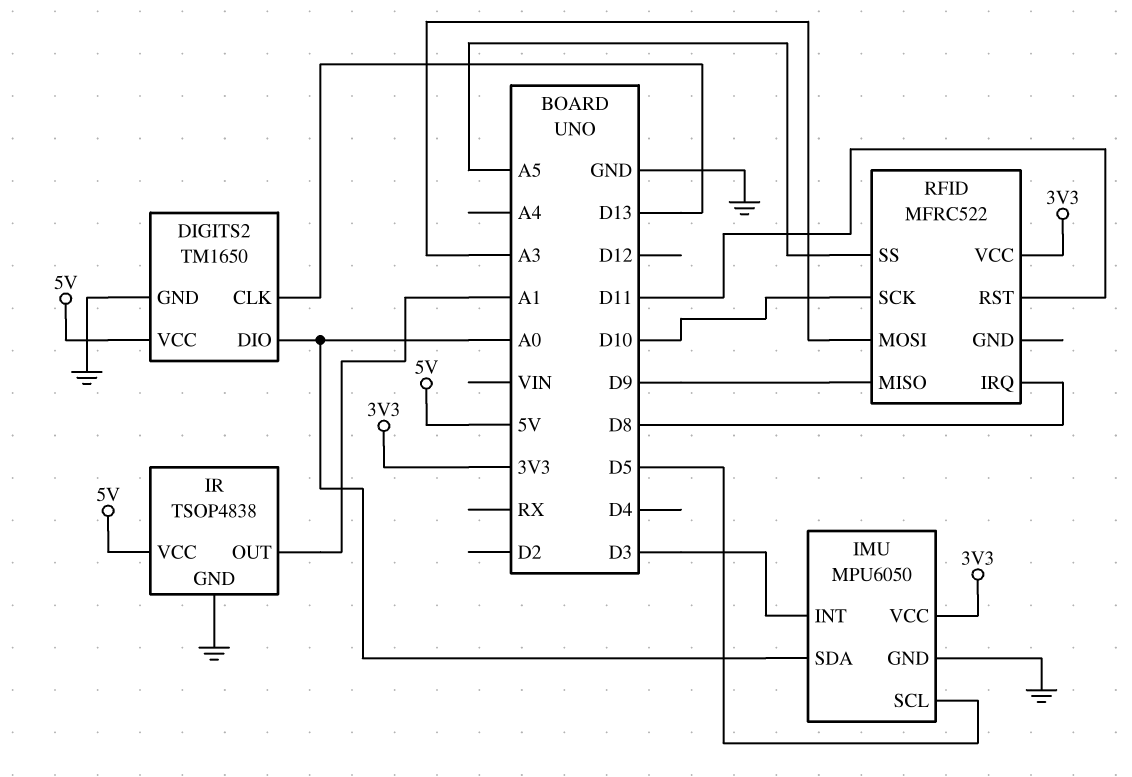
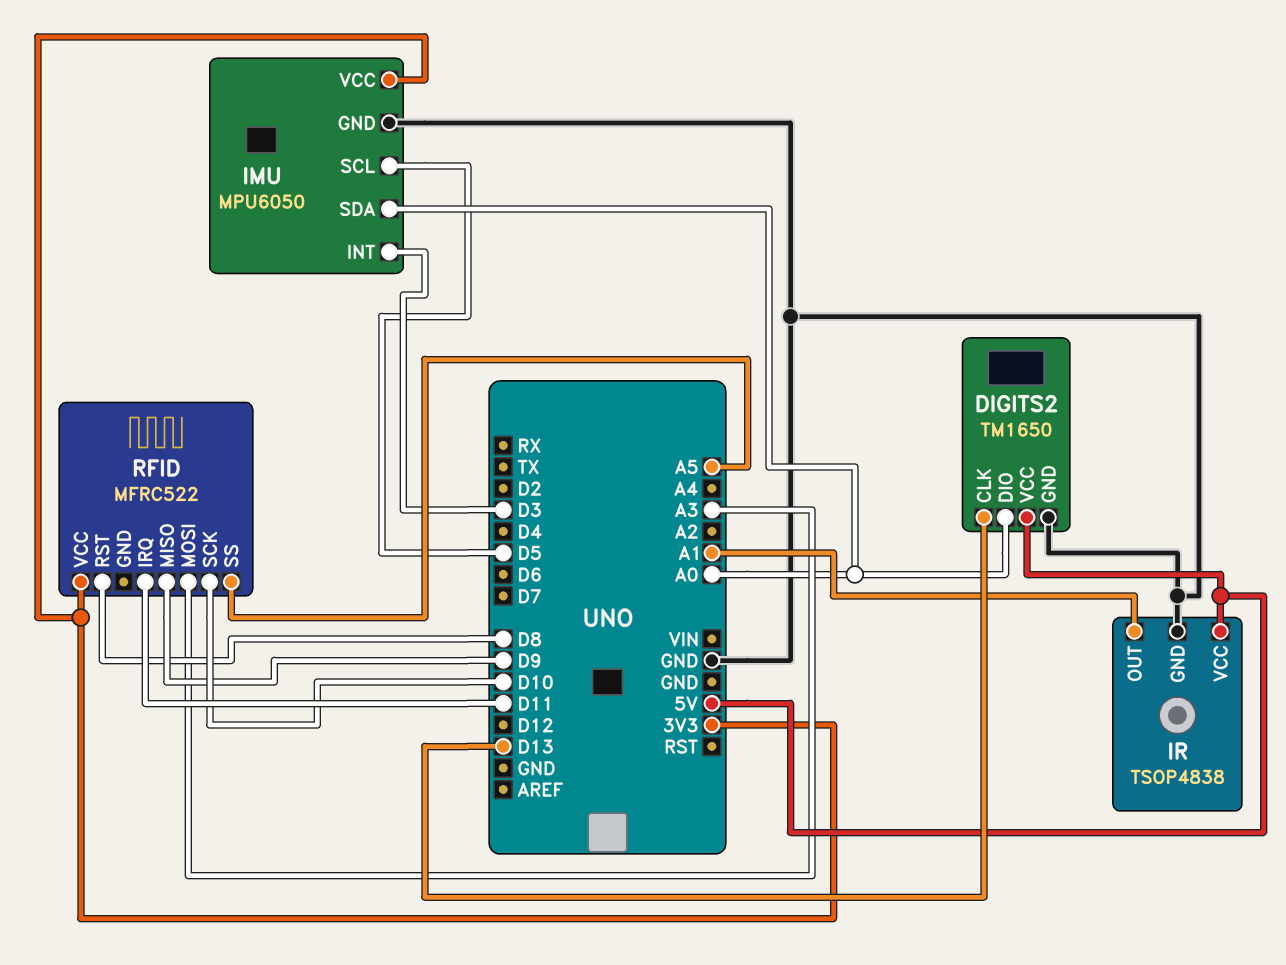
RFID pin IRQ: D8 -> D11
RFID pin RST: D11 -> D8

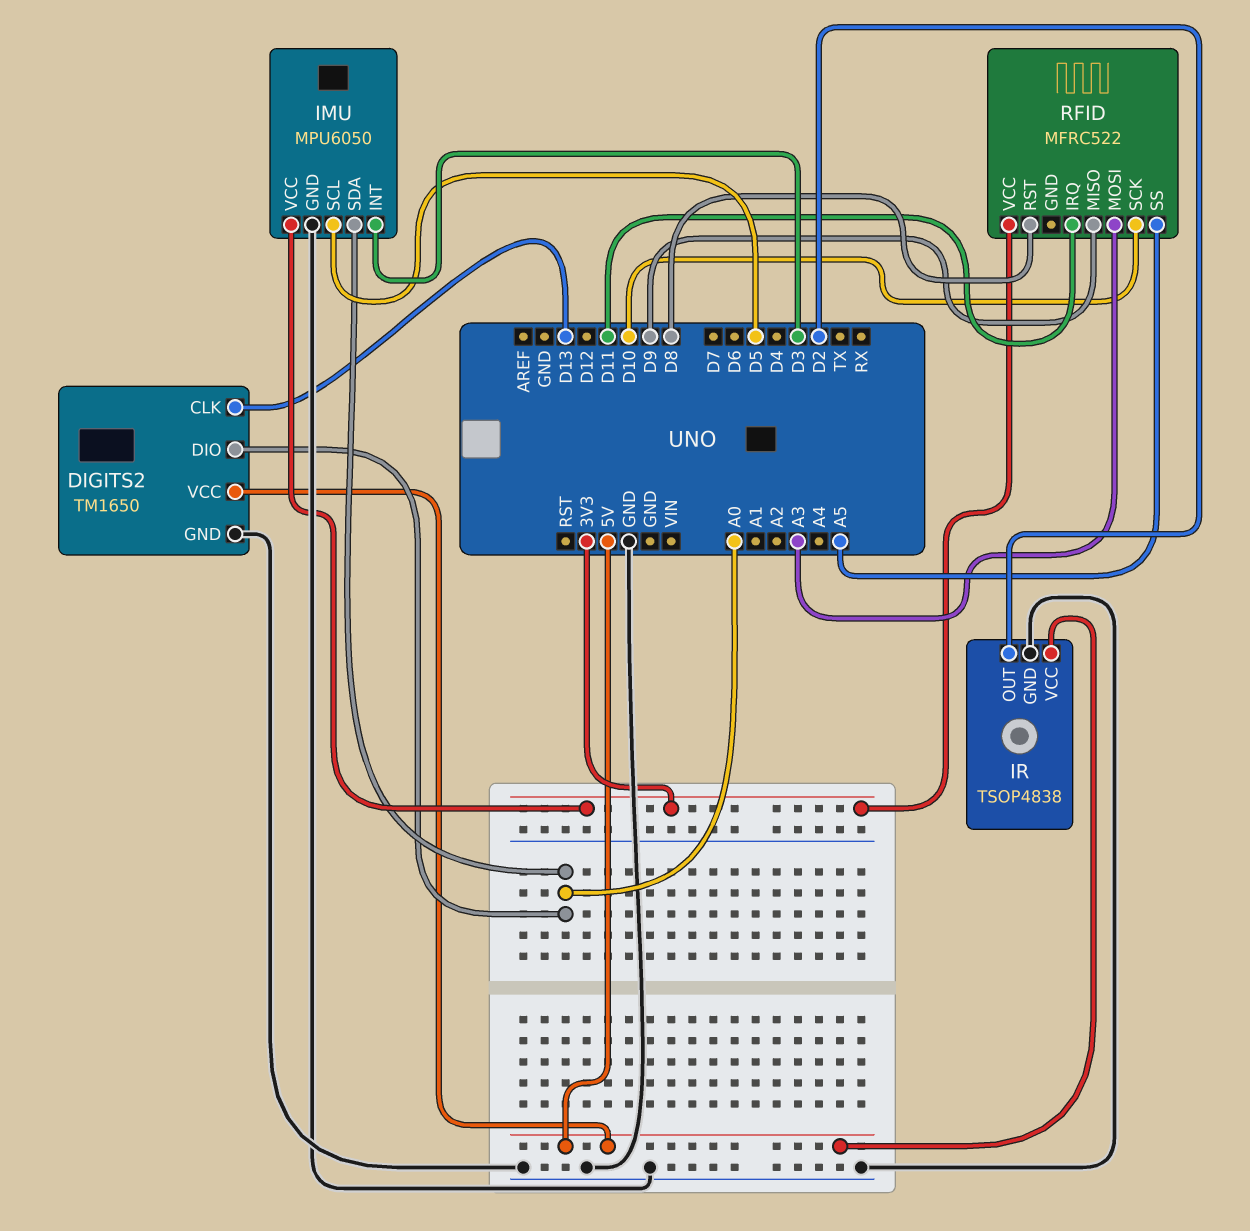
IR pin OUT: A1 -> D2

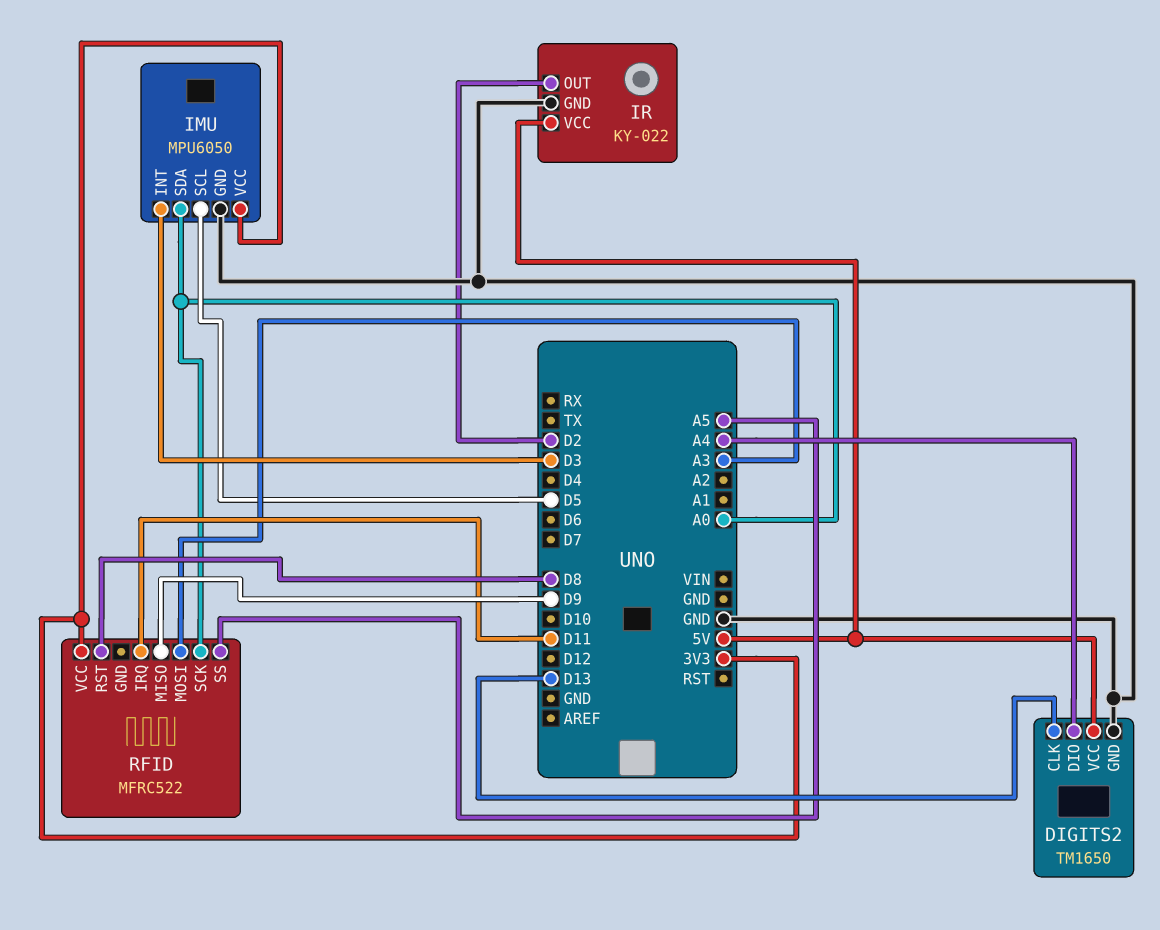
DIGITS2 pin DIO: A0 -> A4
IR: TSOP4838 -> KY-022
RFID pin SCK: D10 -> A0

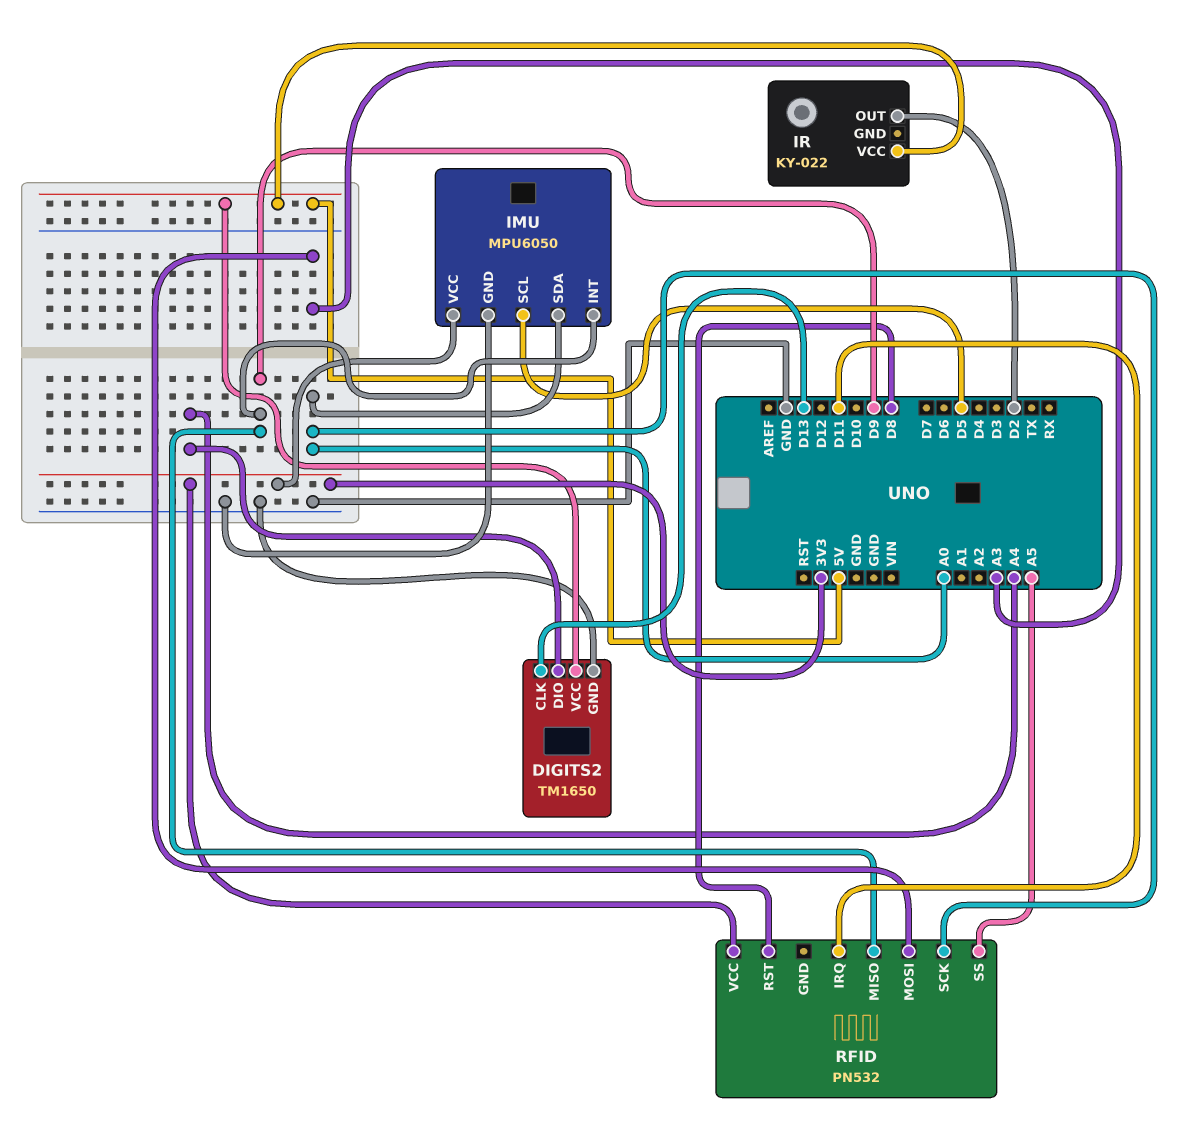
IMU pin INT: D3 -> D9
IR pin GND: GND -> none
RFID: MFRC522 -> PN532

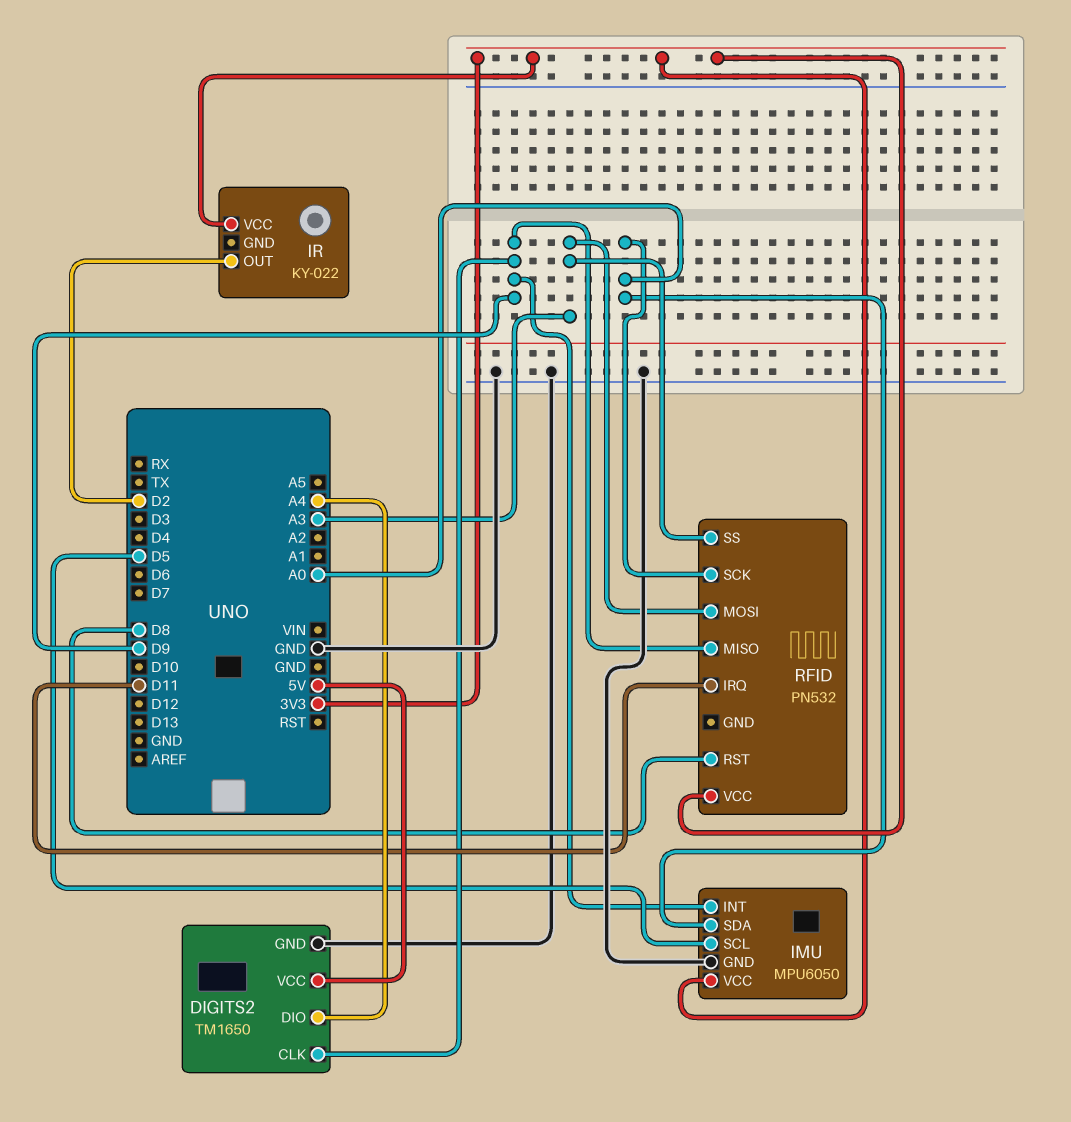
DIGITS2 pin CLK: D13 -> D9
IR pin VCC: 5V -> 3V3
RFID pin SS: A5 -> A3

